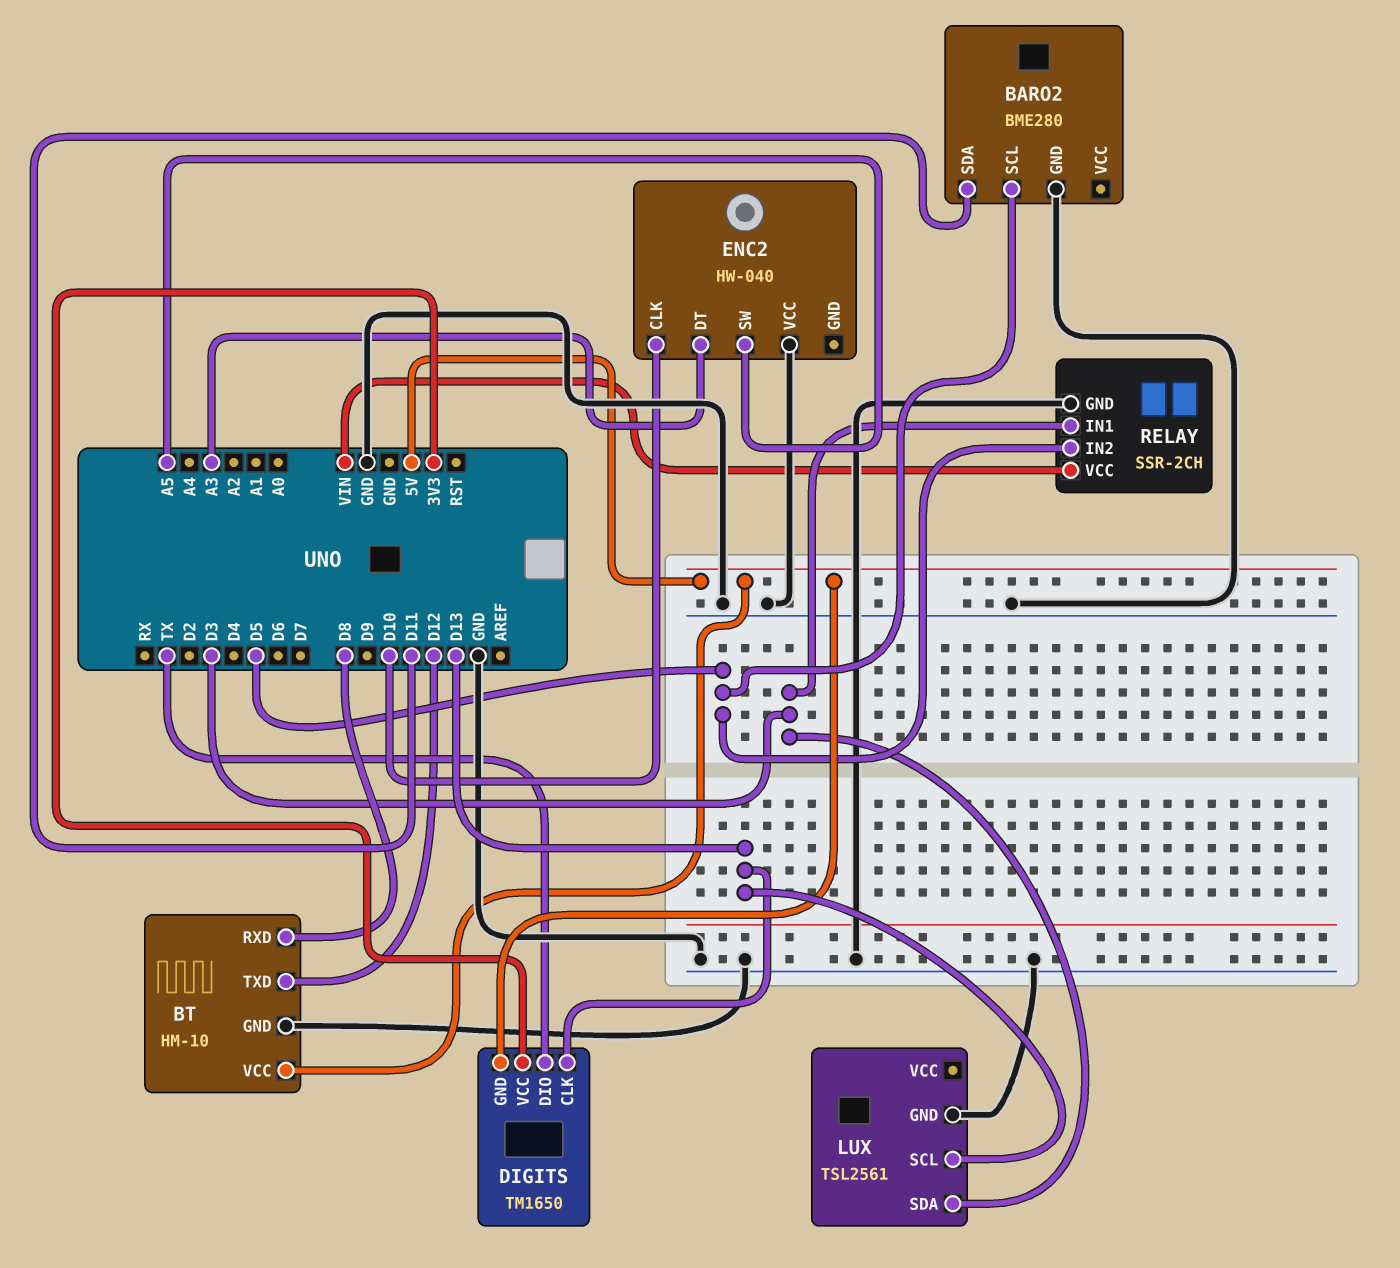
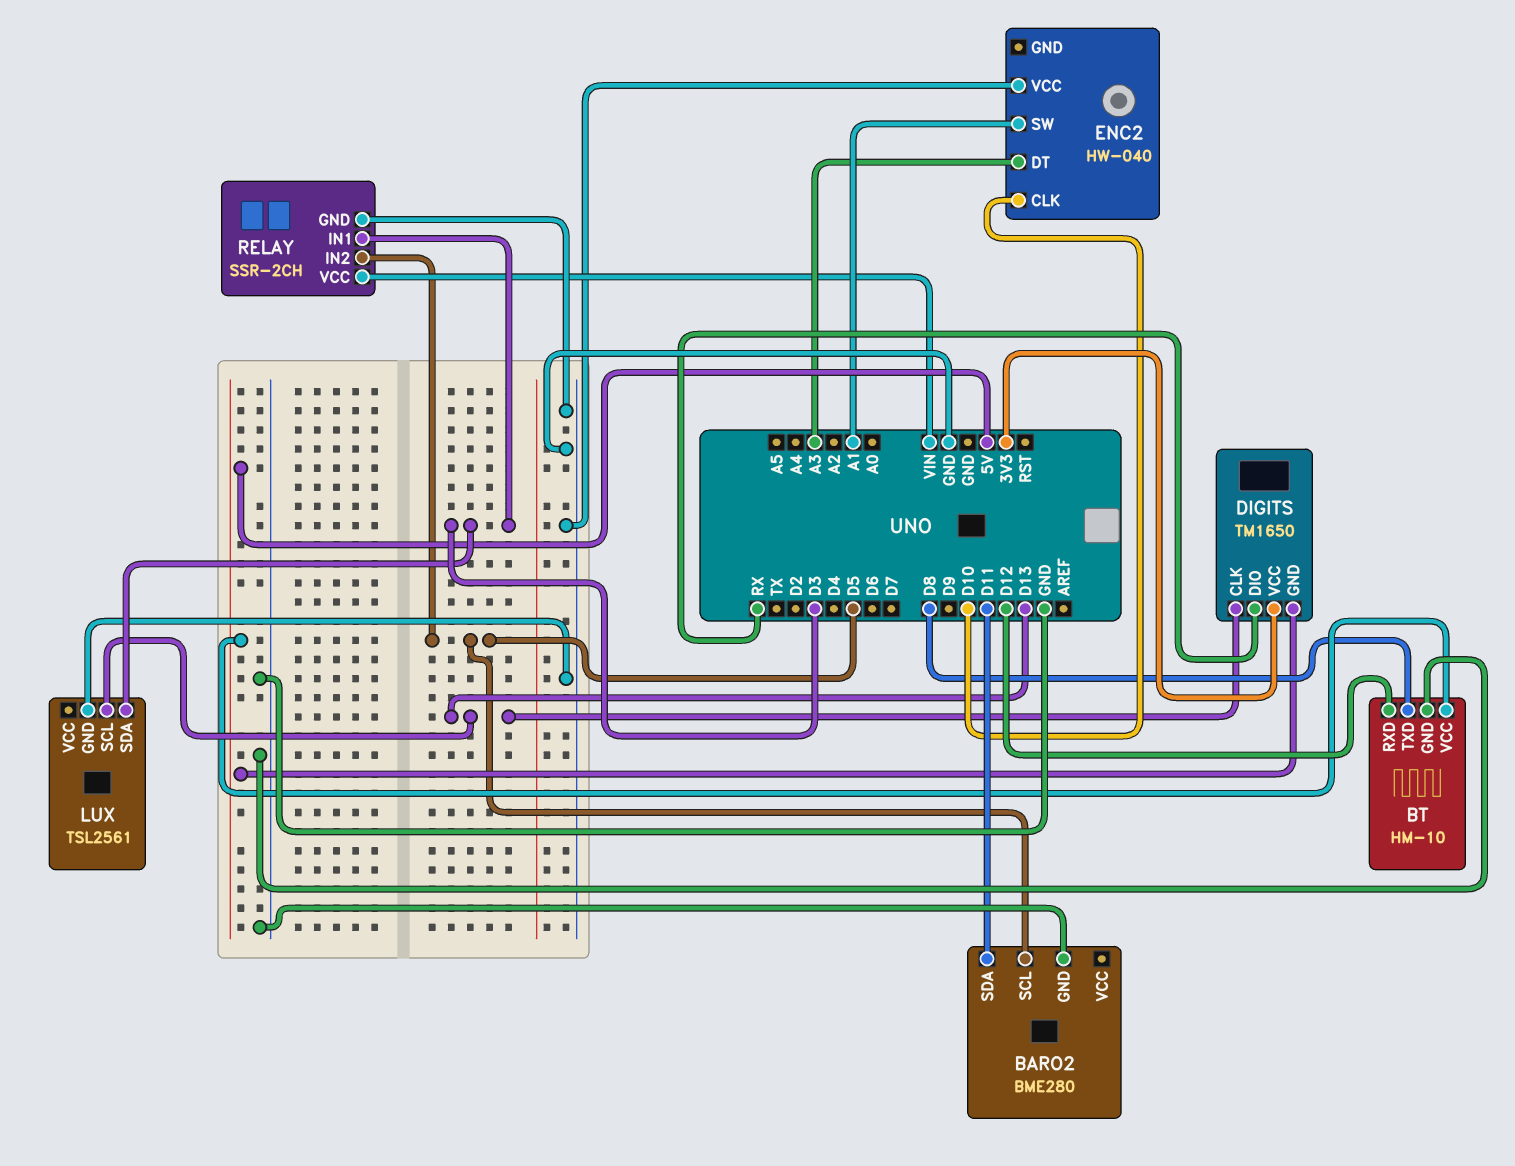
BT pin RXD: D8 -> D12
BT pin TXD: D12 -> D8
DIGITS pin DIO: TX -> RX
ENC2 pin SW: A5 -> A1

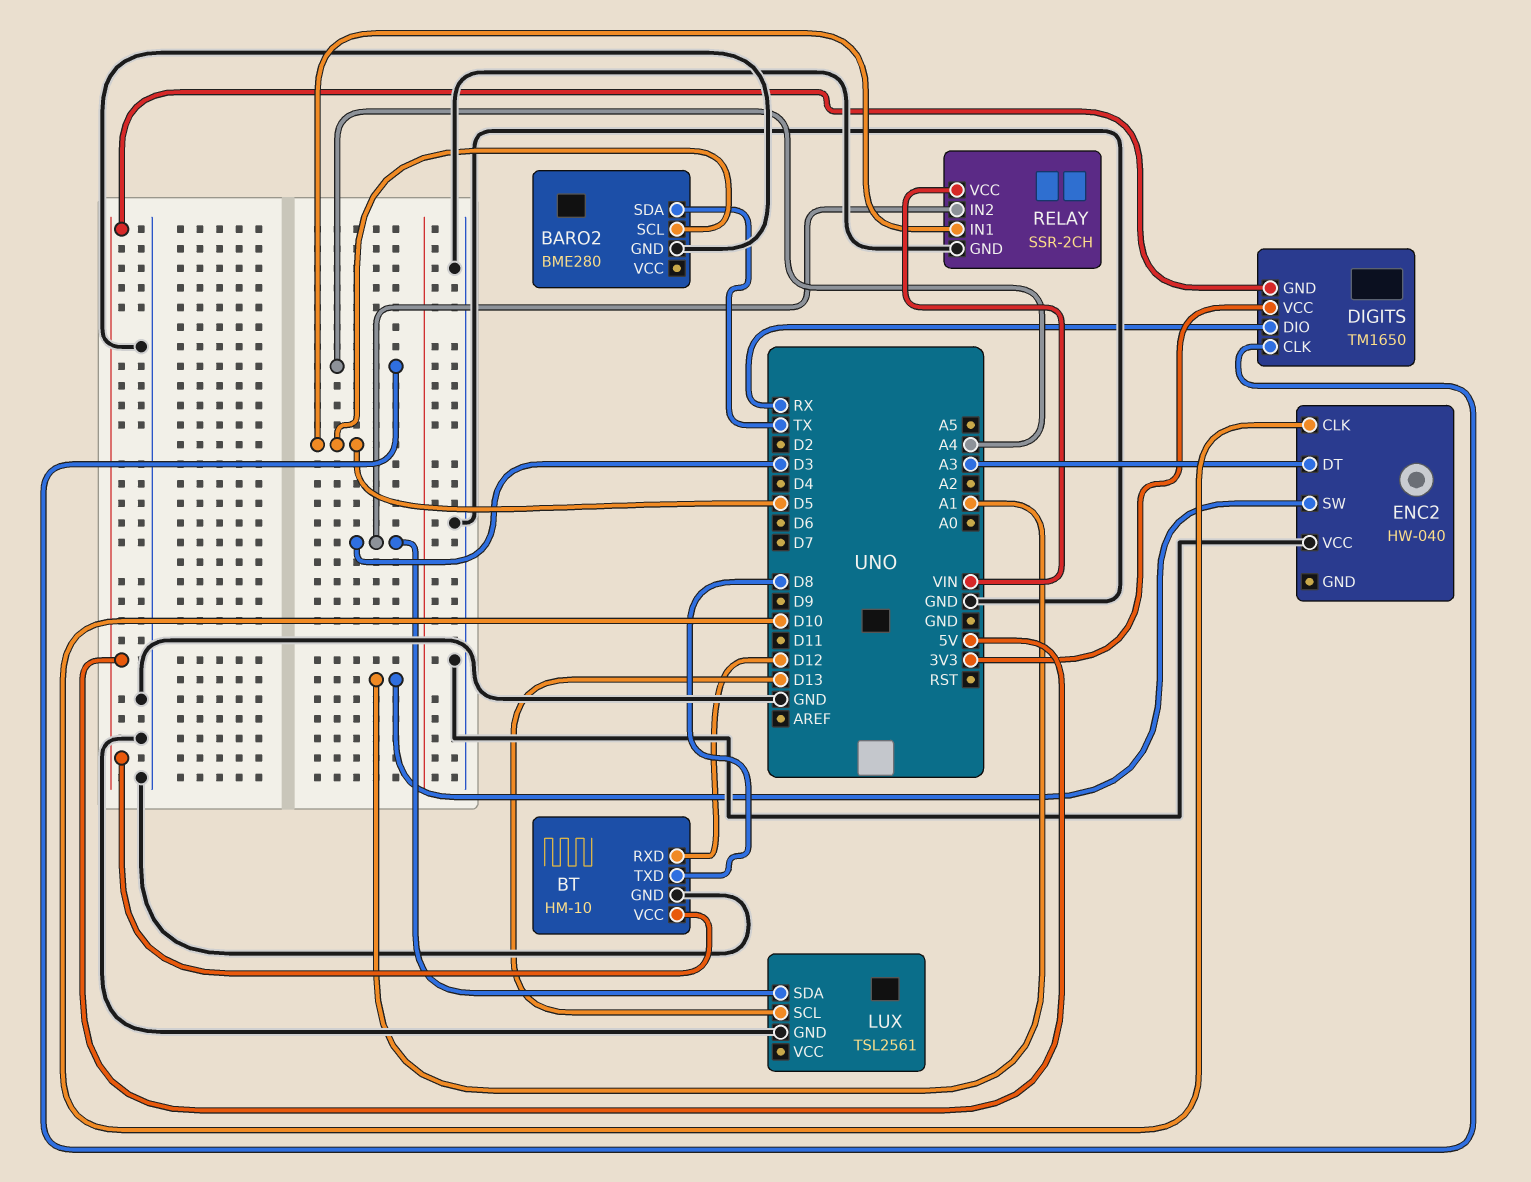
BARO2 pin SDA: D11 -> TX
DIGITS pin CLK: D13 -> A4
RELAY pin IN1: D3 -> D5
RELAY pin IN2: D5 -> D3

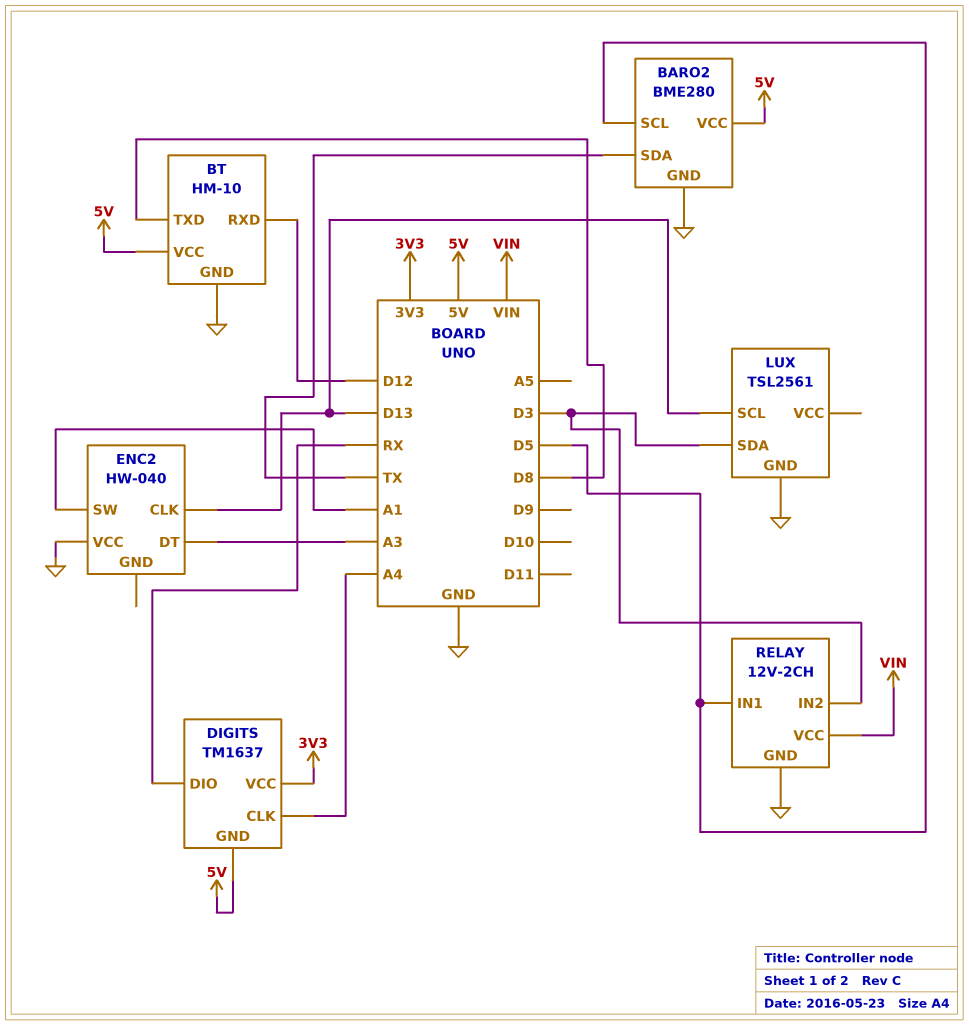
BARO2 pin VCC: none -> 5V
DIGITS: TM1650 -> TM1637
ENC2 pin CLK: D10 -> D13
RELAY: SSR-2CH -> 12V-2CH

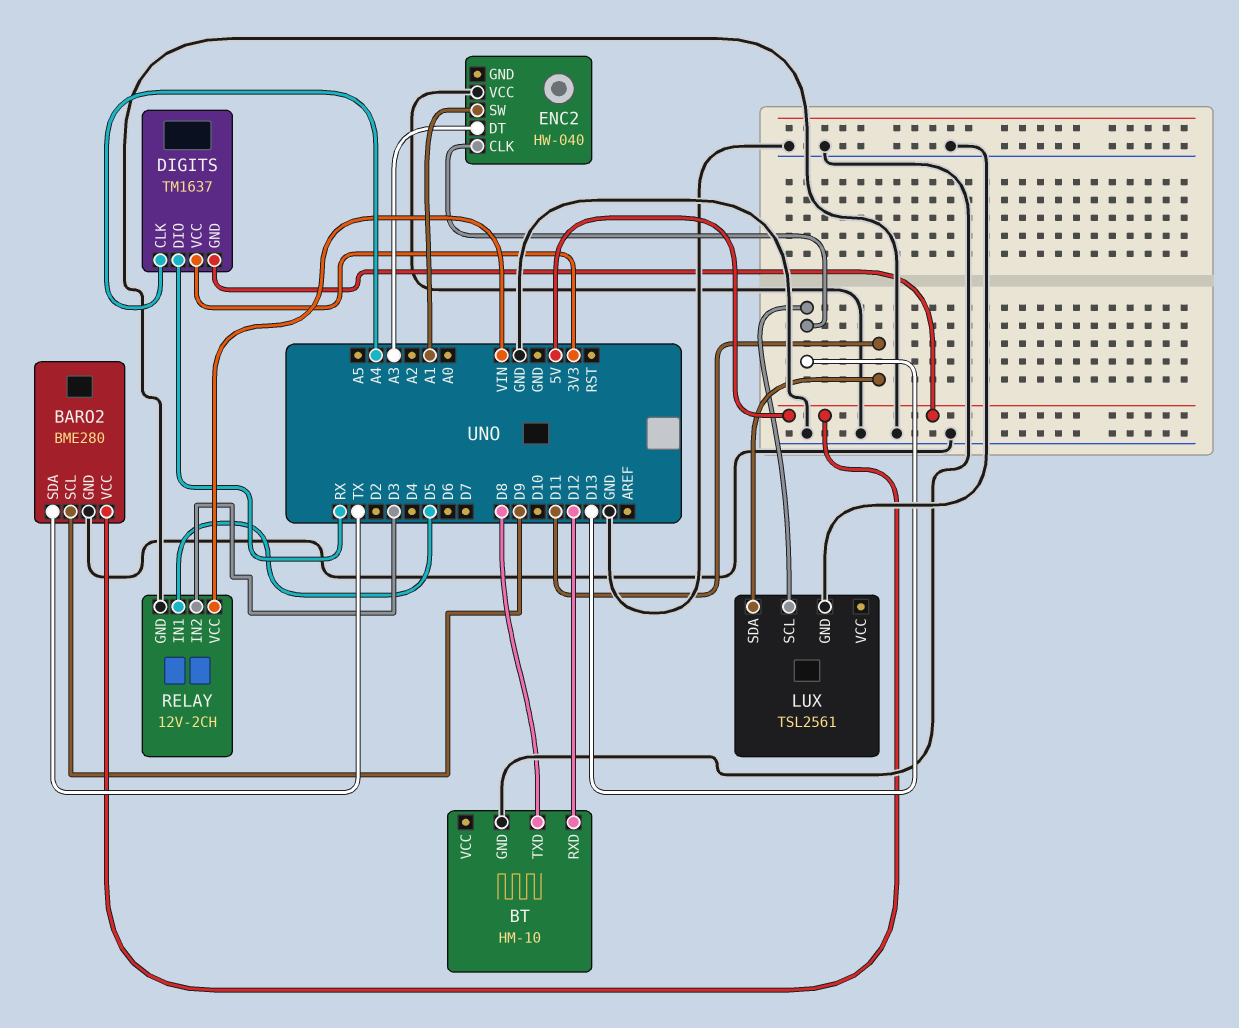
BARO2 pin SCL: D5 -> D9
BT pin VCC: 5V -> none
LUX pin SDA: D3 -> D11

